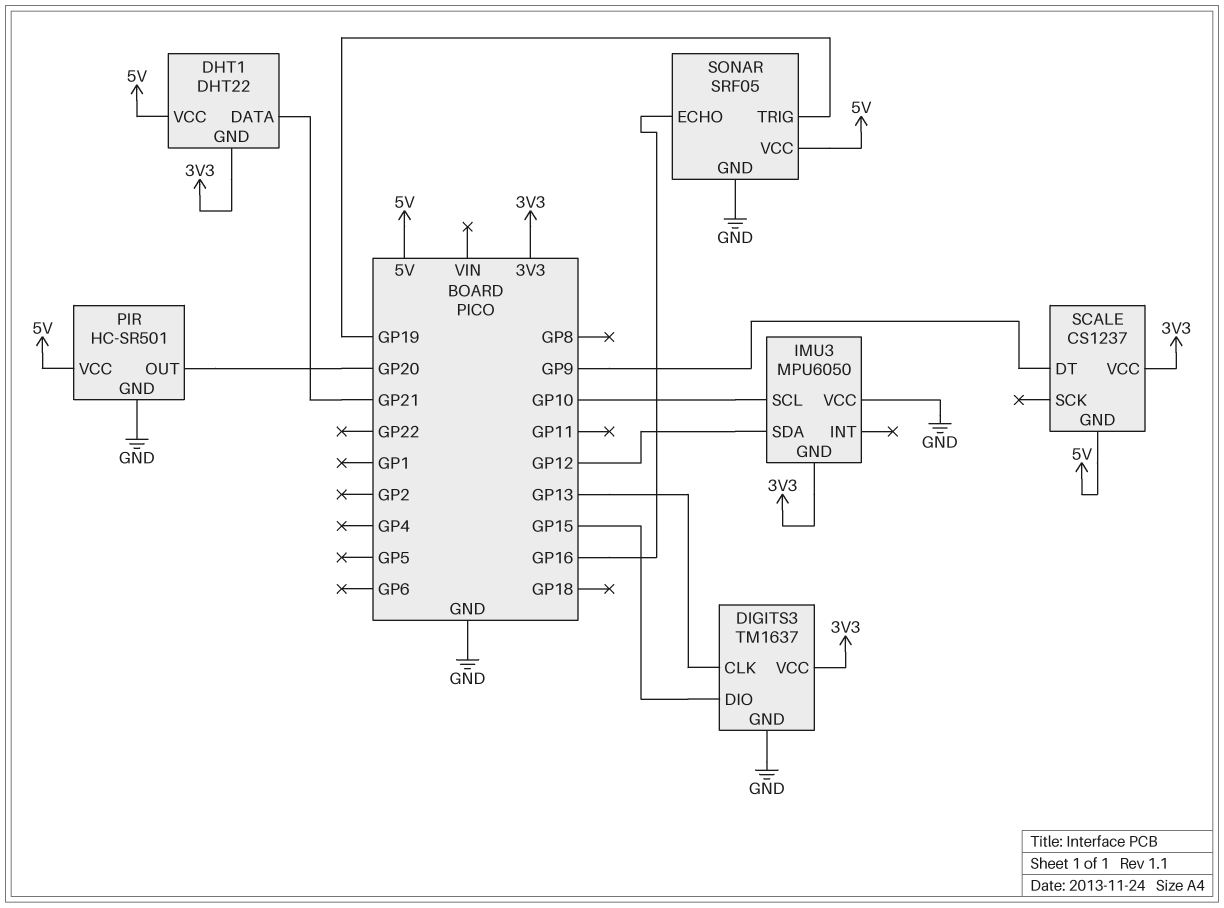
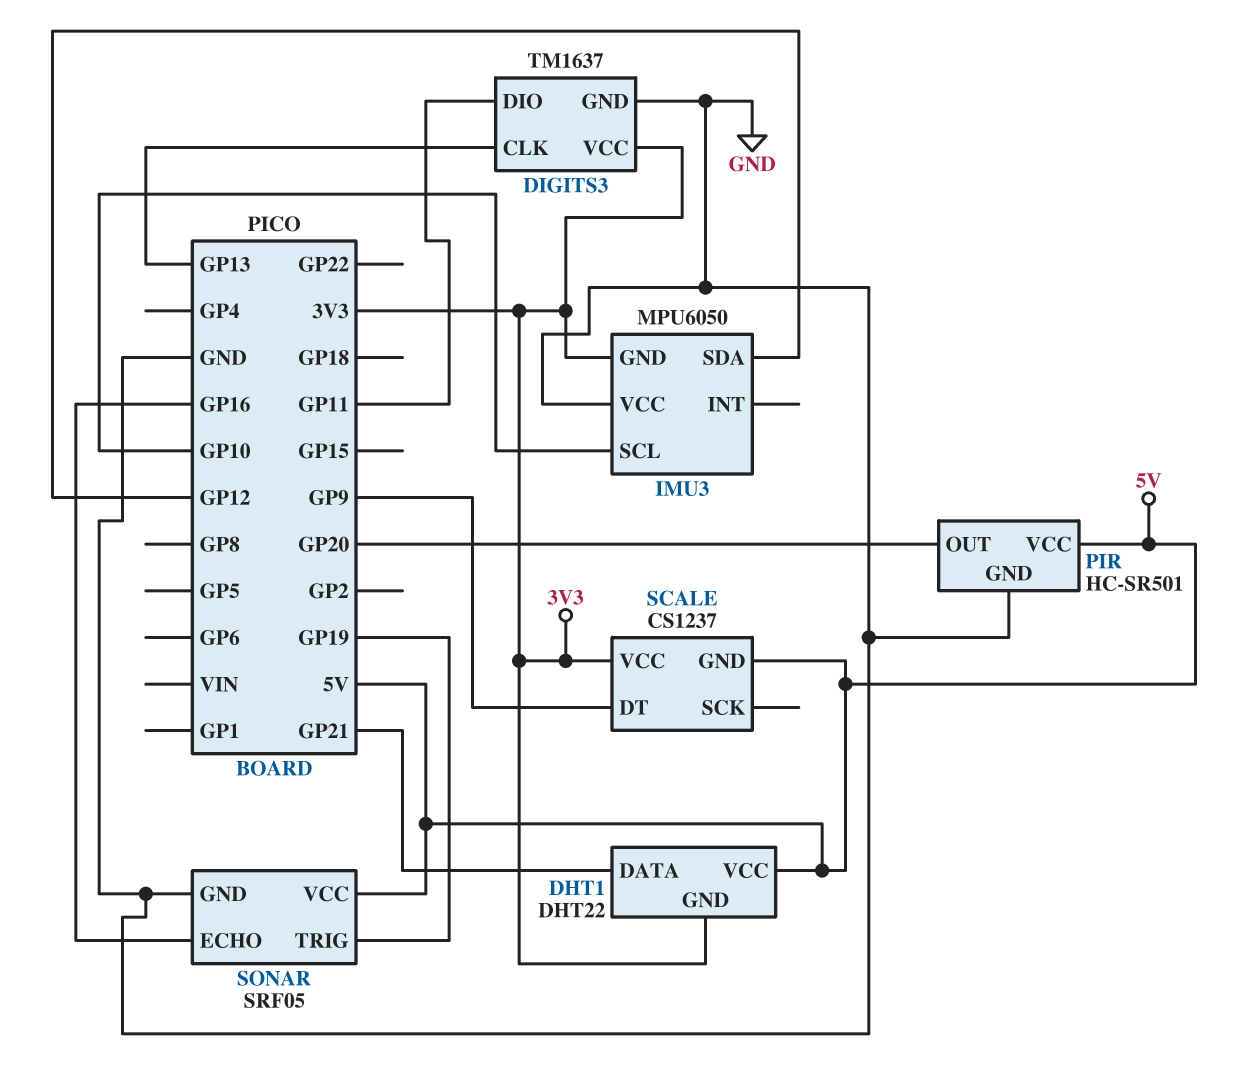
DIGITS3 pin DIO: GP15 -> GP11

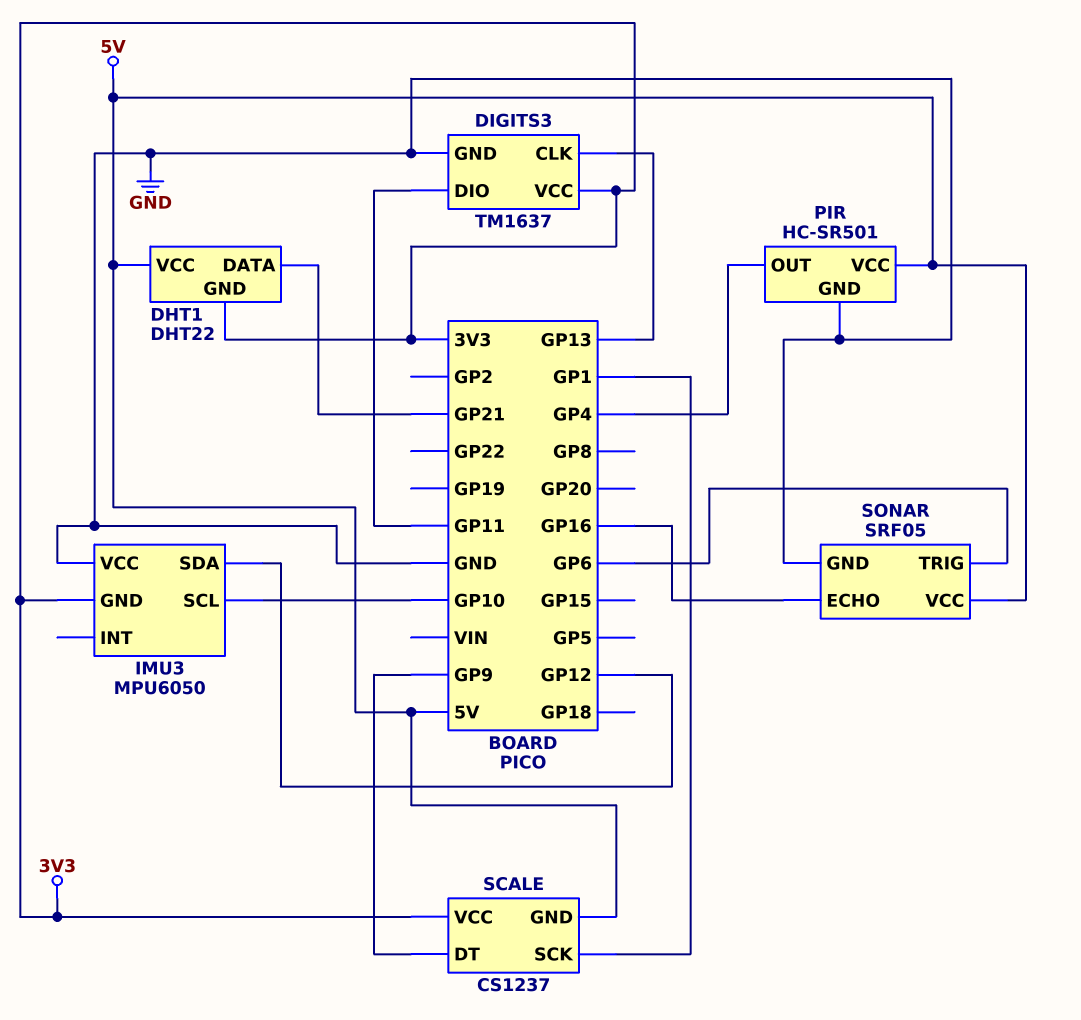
PIR pin OUT: GP20 -> GP4
SCALE pin SCK: none -> GP1
SONAR pin TRIG: GP19 -> GP6

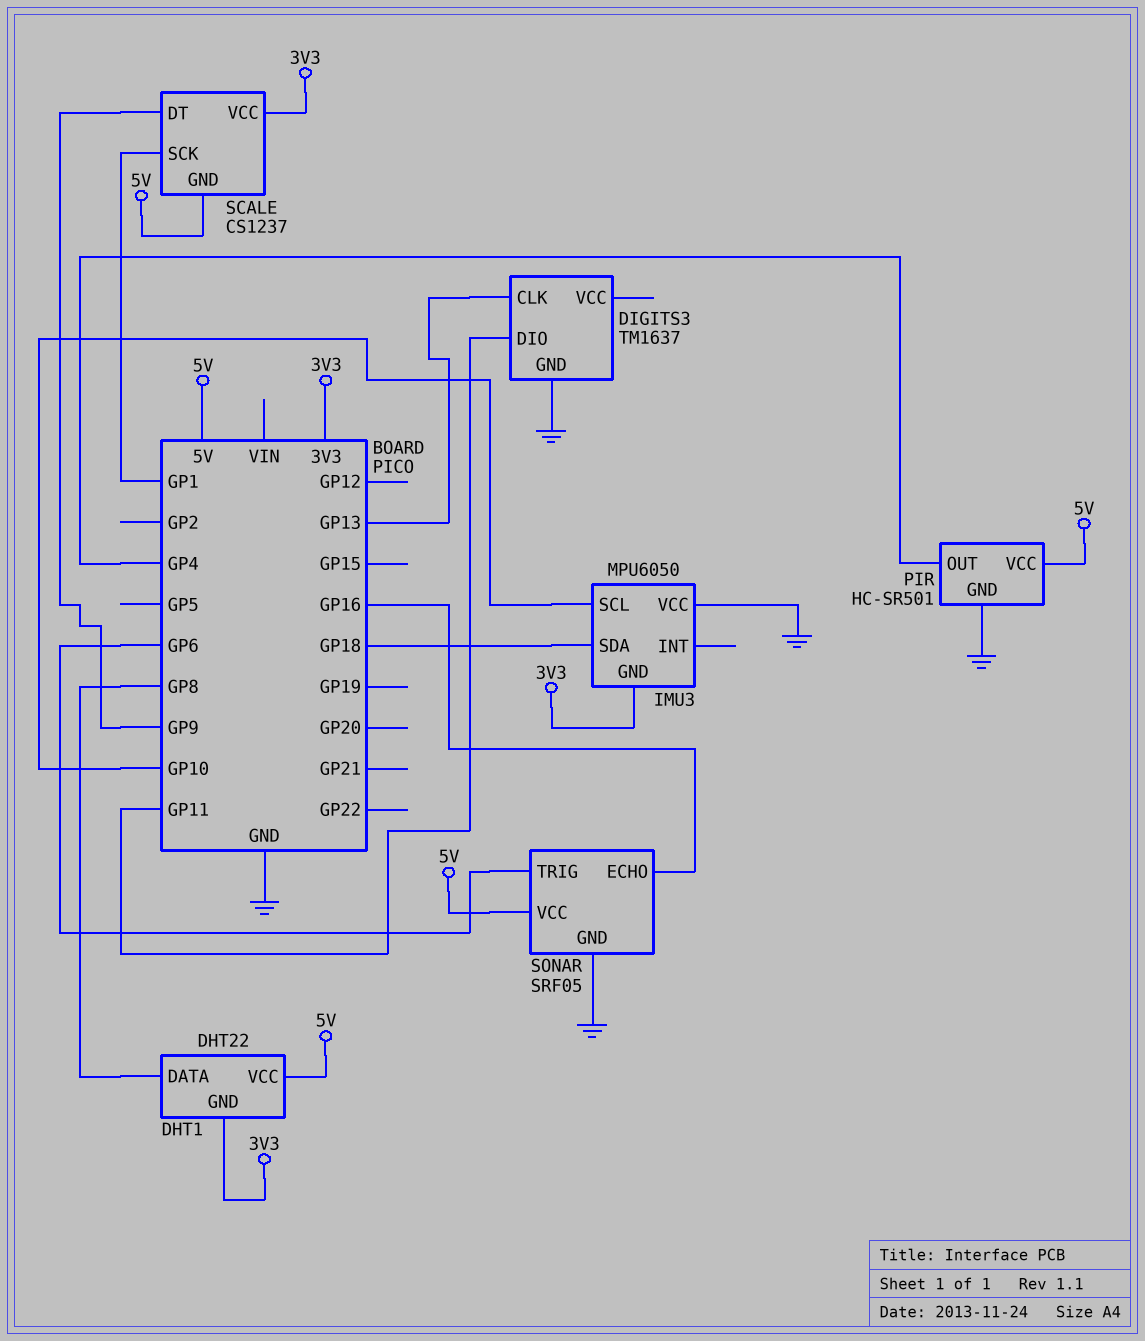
DHT1 pin DATA: GP21 -> GP8
DIGITS3 pin VCC: 3V3 -> none
IMU3 pin SDA: GP12 -> GP18

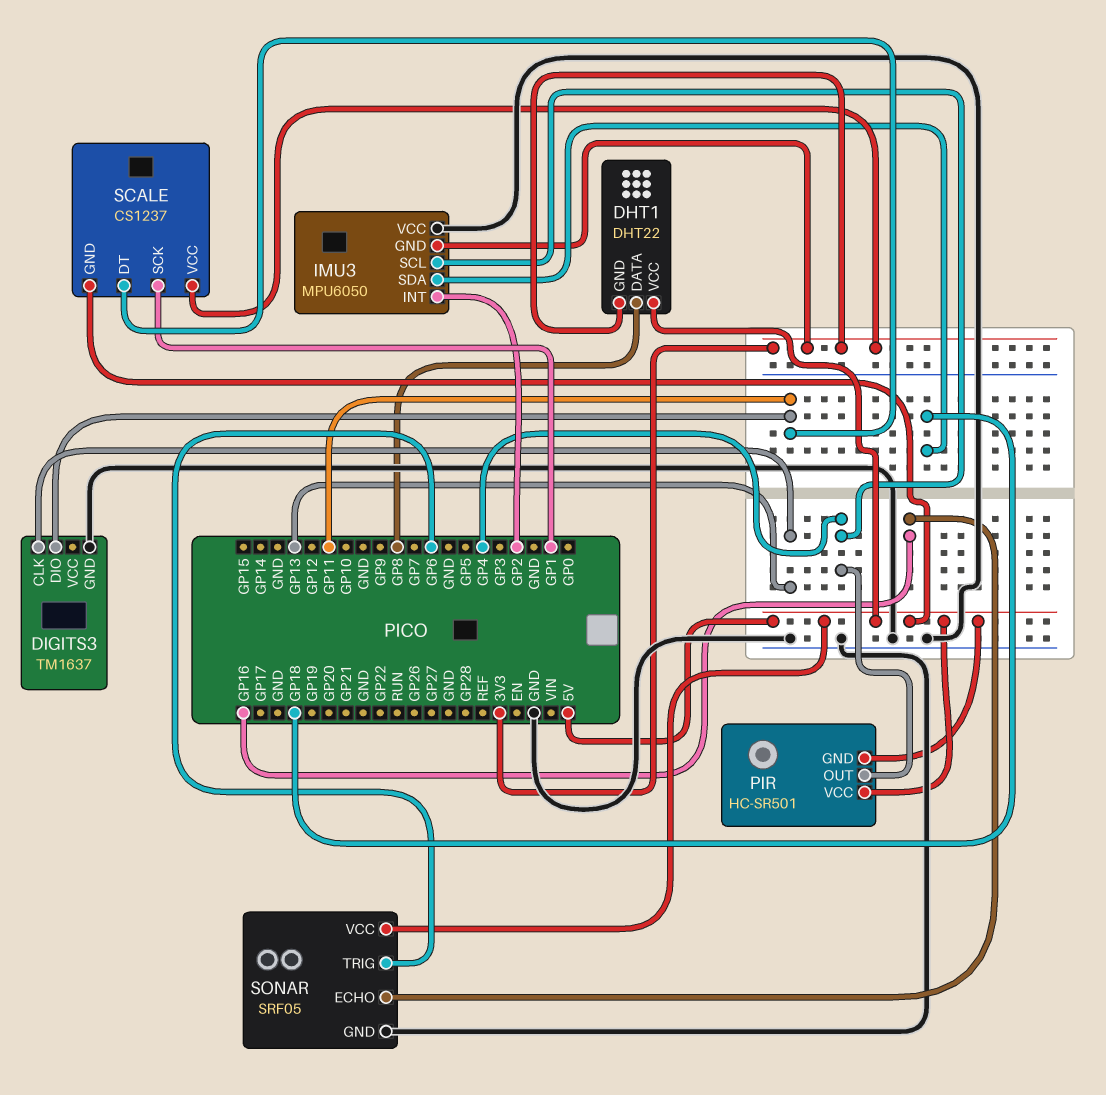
IMU3 pin INT: none -> GP2
IMU3 pin SCL: GP10 -> GP4
PIR pin GND: GND -> 5V
SCALE pin DT: GP9 -> GP11

